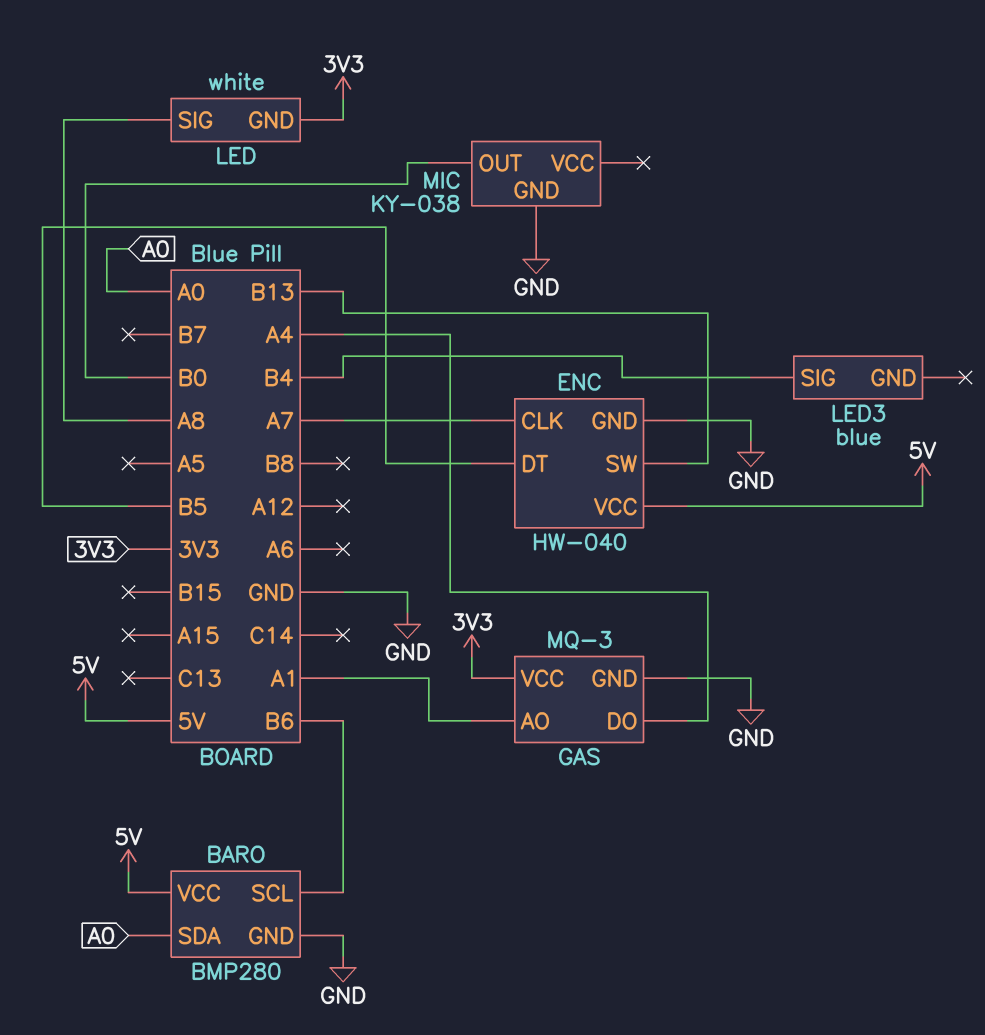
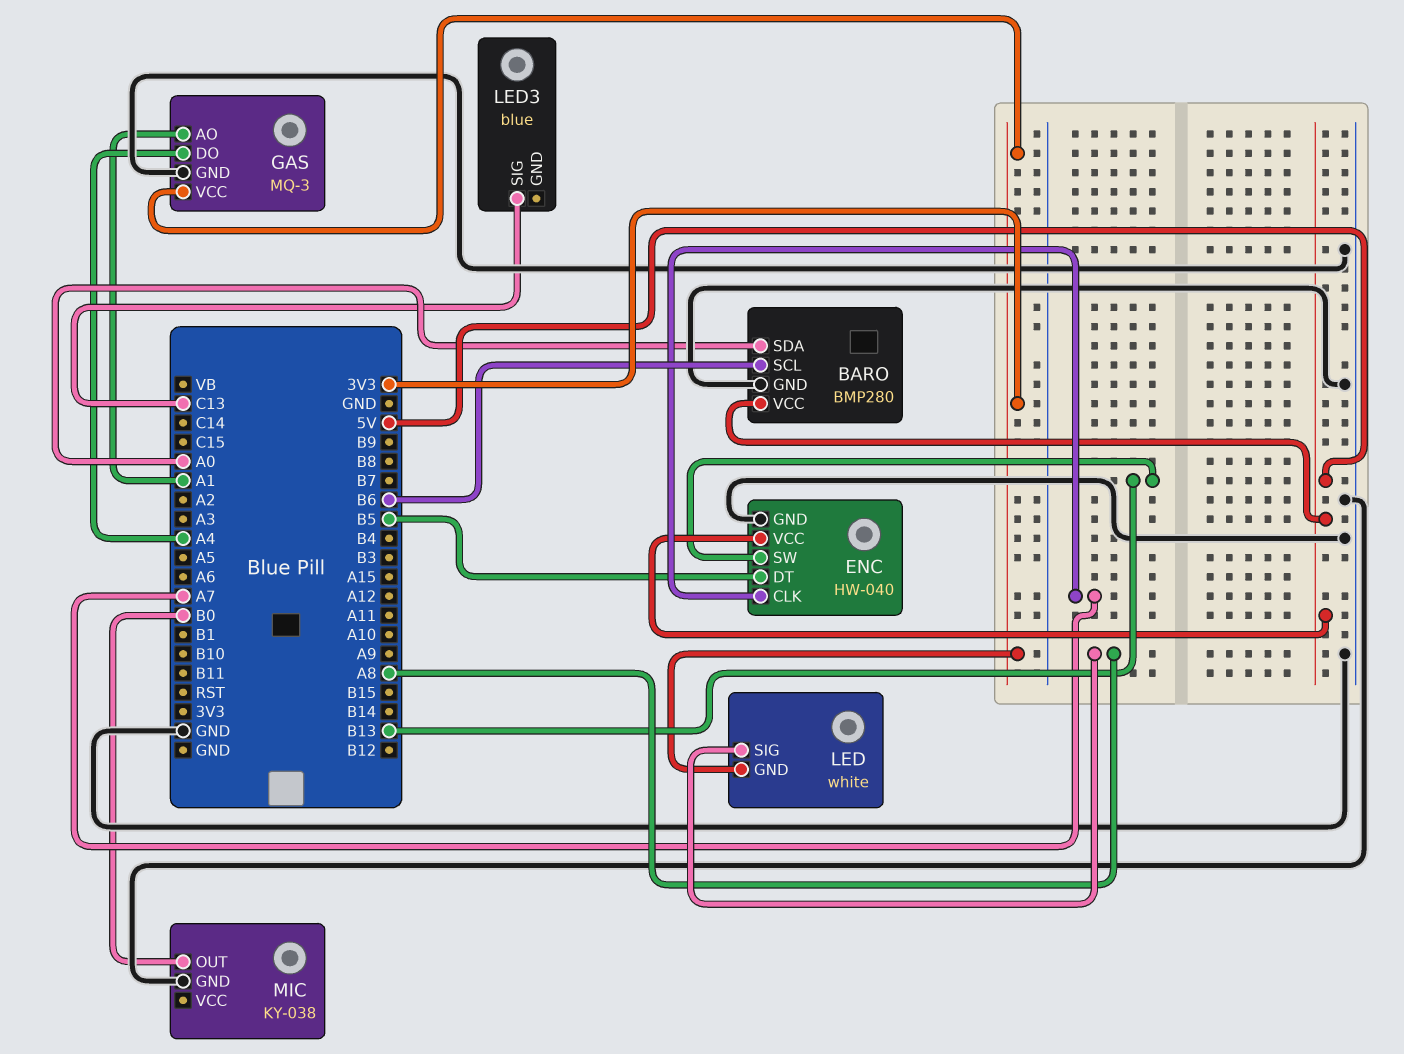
LED3 pin SIG: B4 -> C13

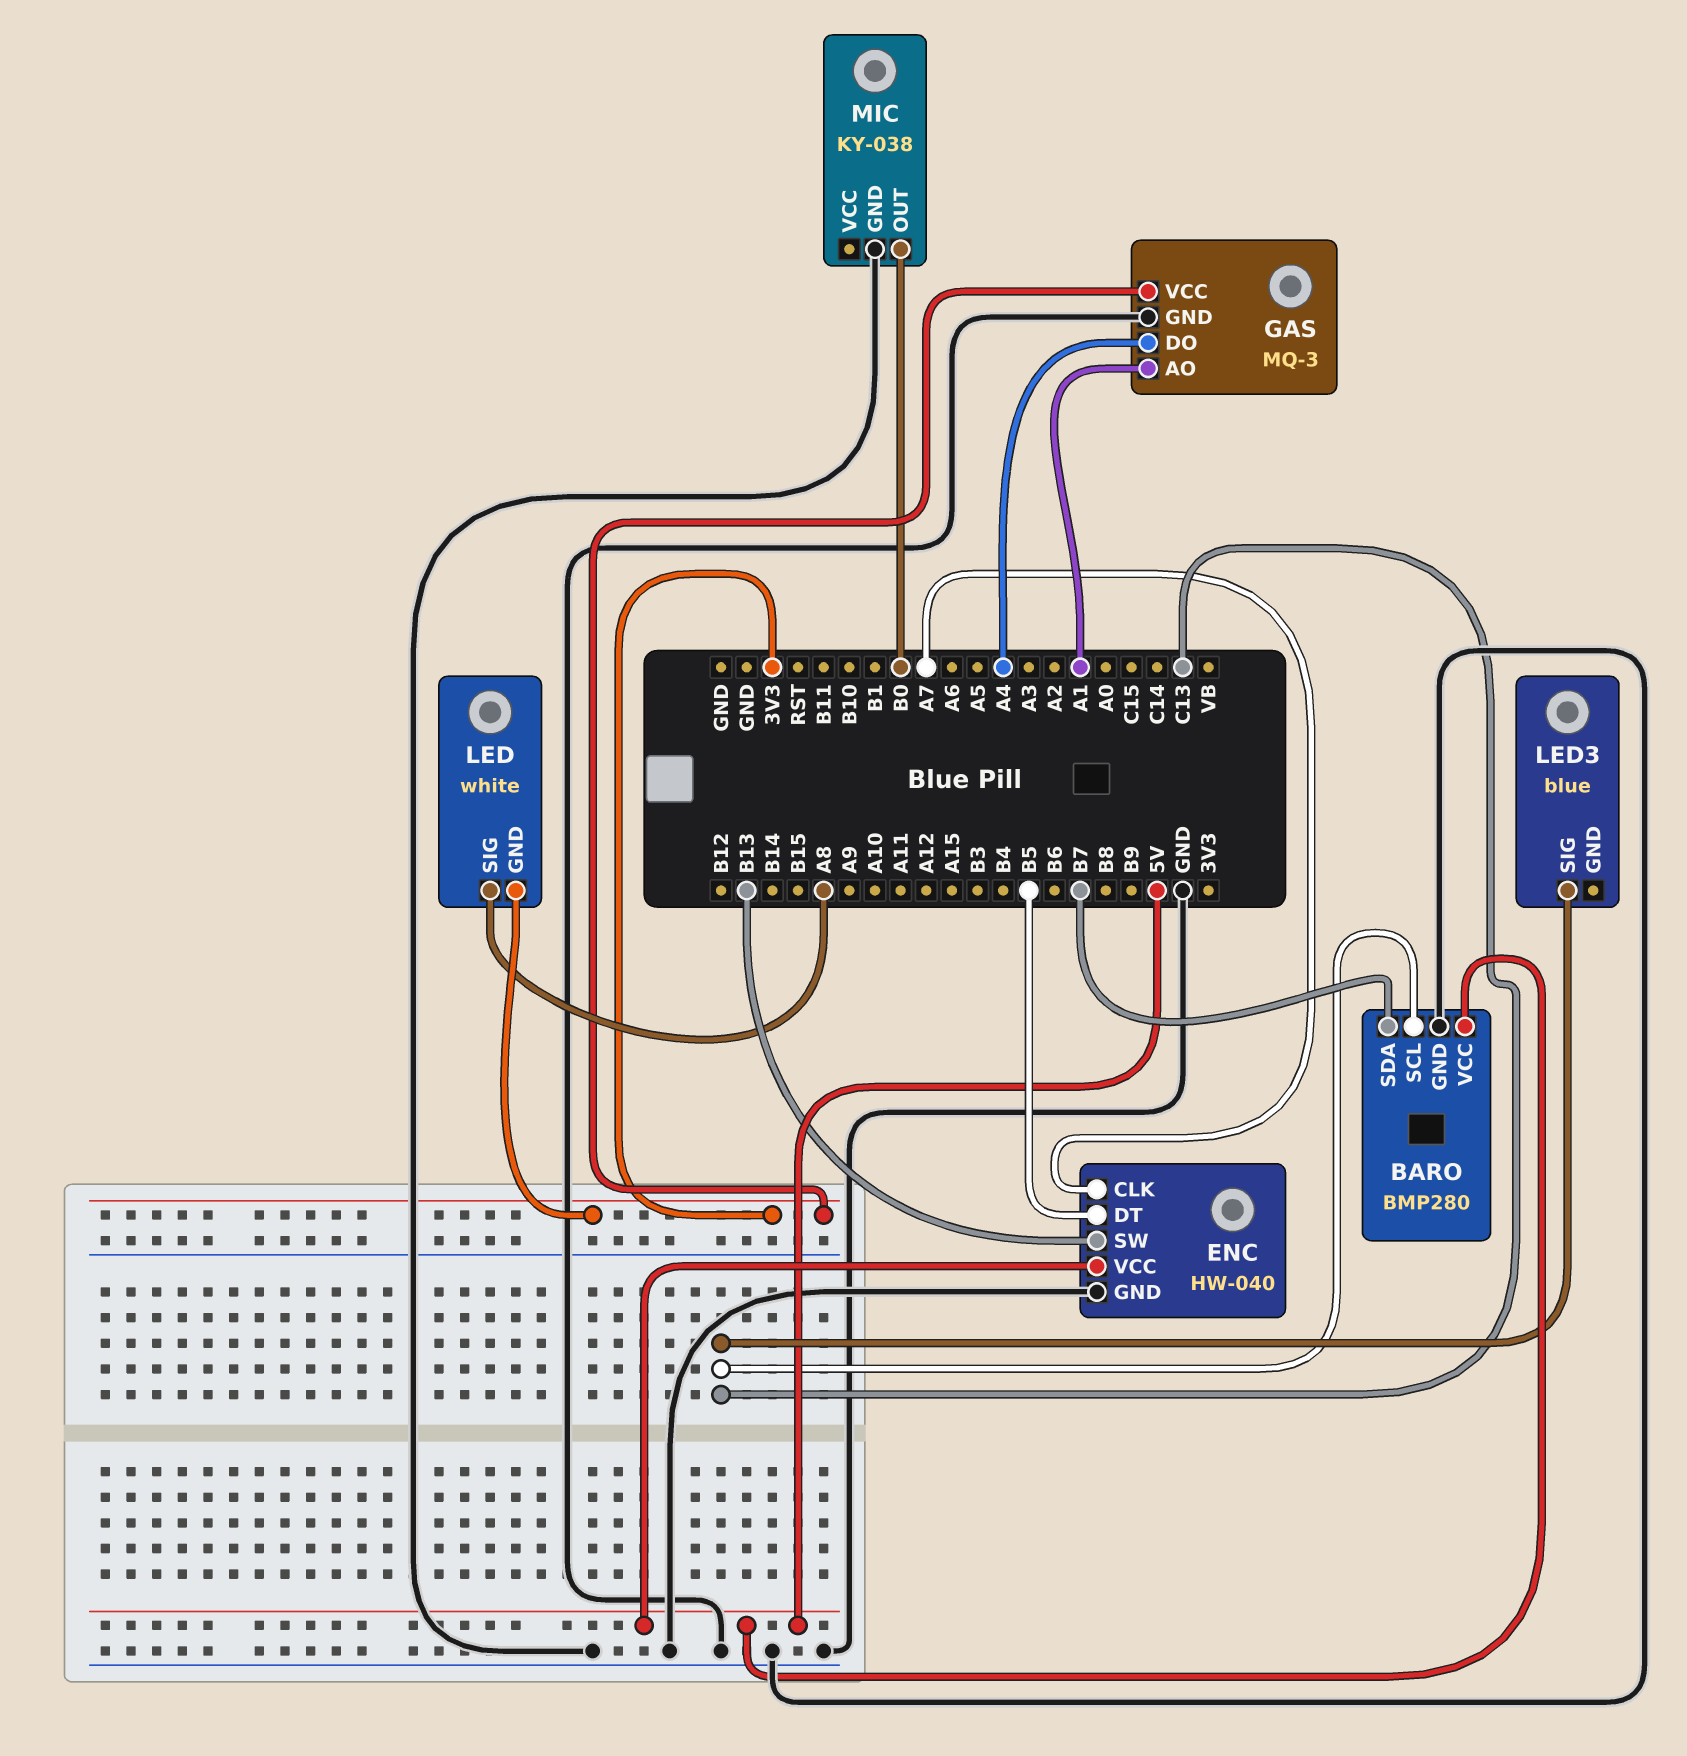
BARO pin SCL: B6 -> C13
BARO pin SDA: A0 -> B7

